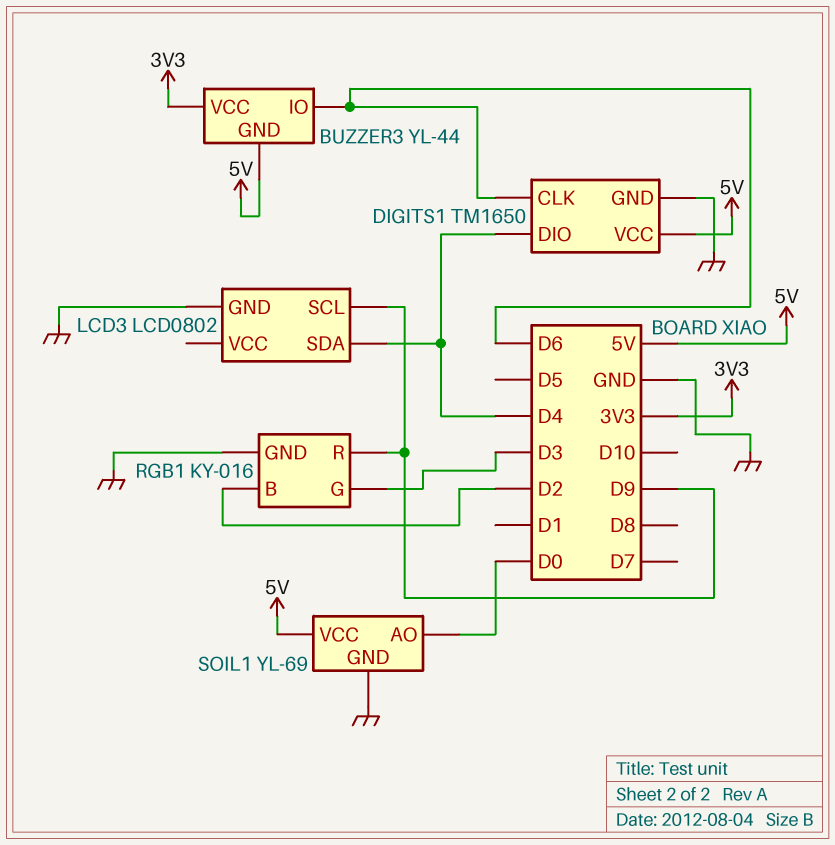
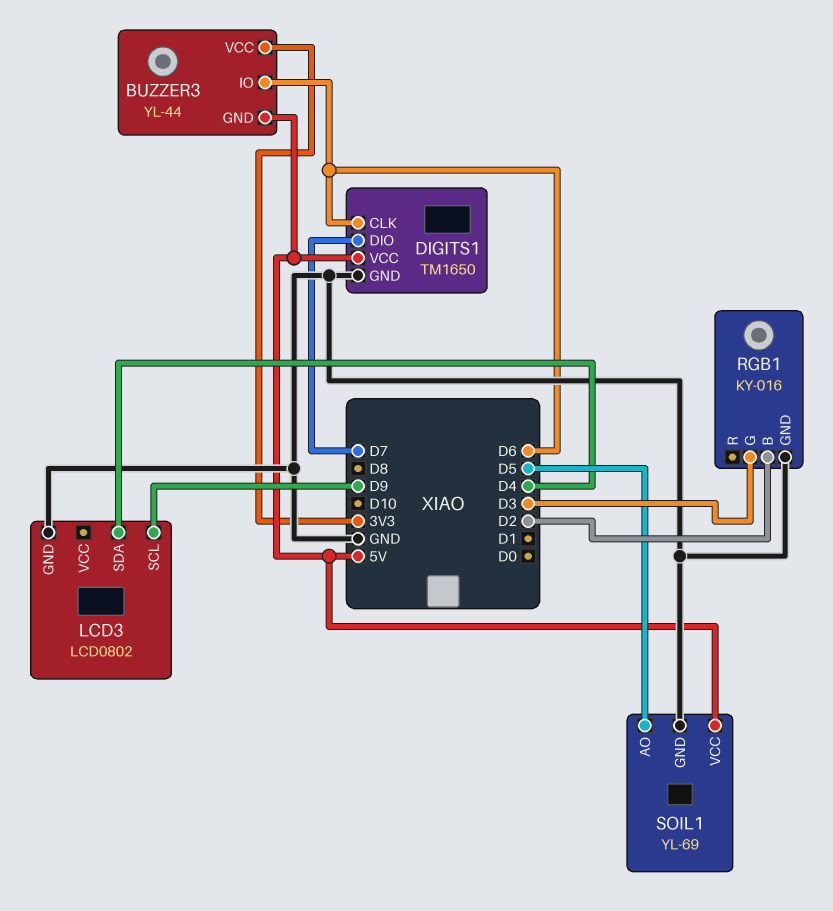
DIGITS1 pin DIO: D4 -> D7
RGB1 pin R: D9 -> none
SOIL1 pin AO: D0 -> D5

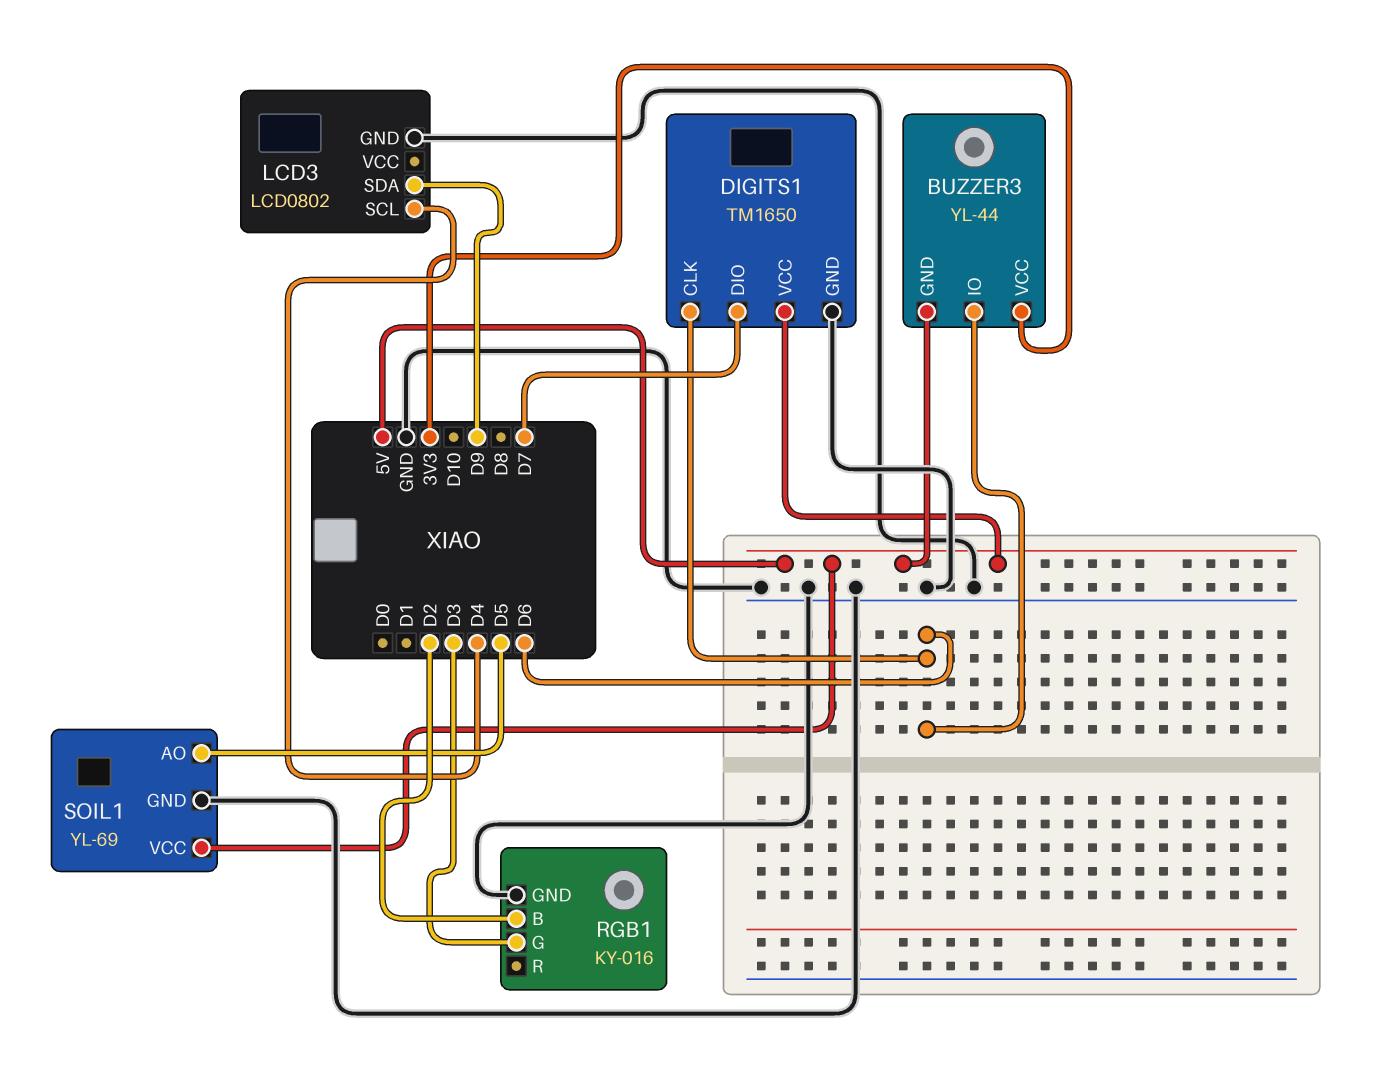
LCD3 pin SCL: D9 -> D4
LCD3 pin SDA: D4 -> D9

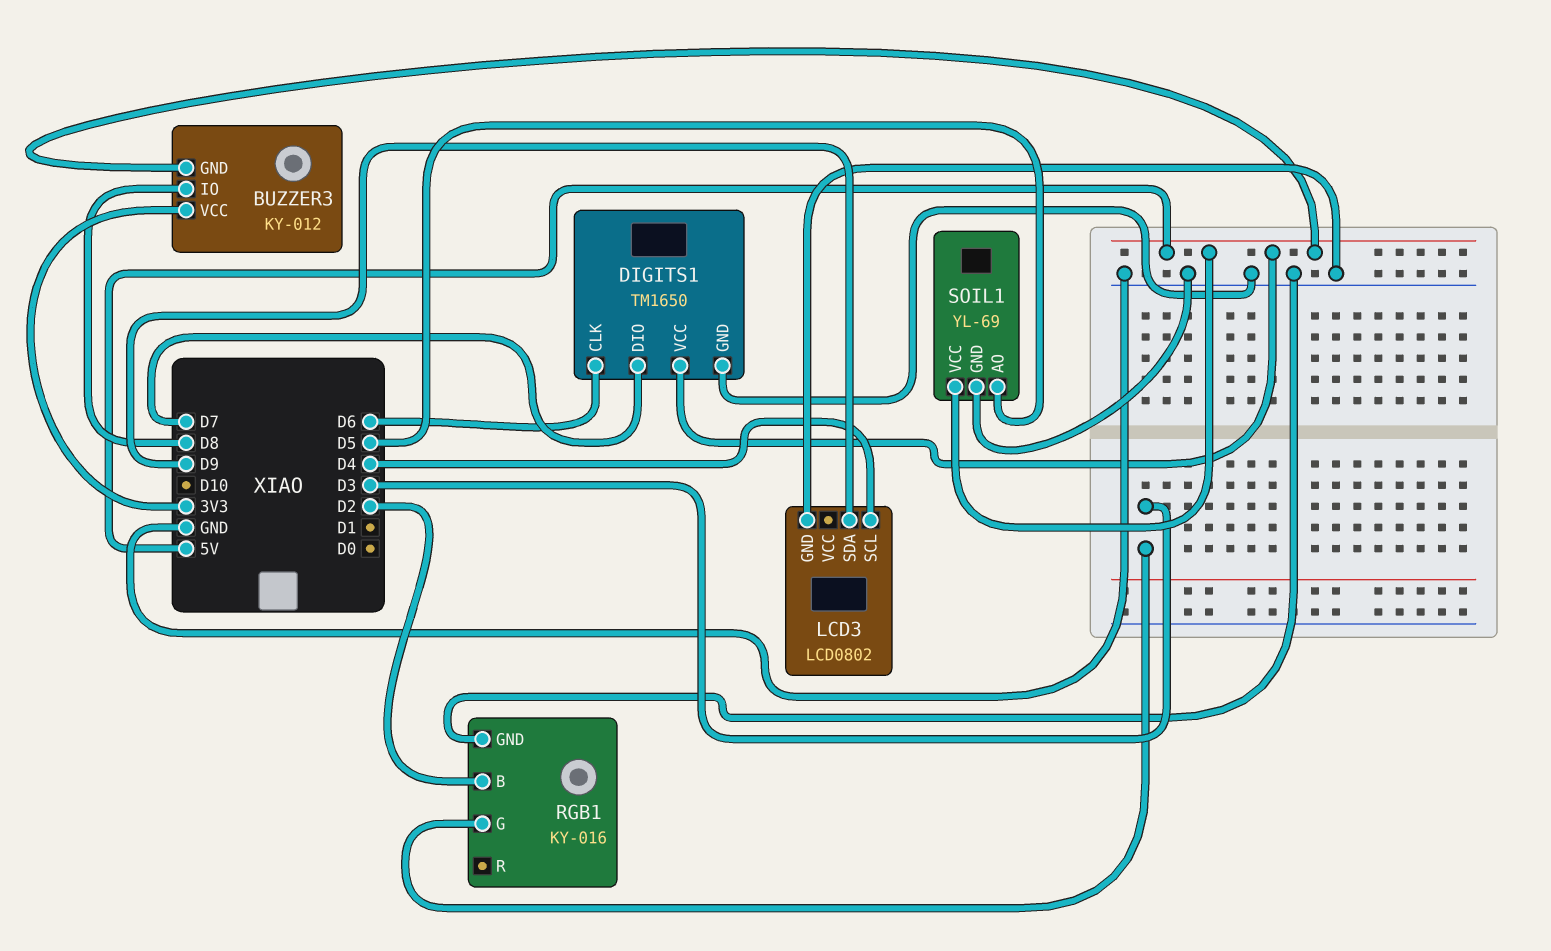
BUZZER3: YL-44 -> KY-012
BUZZER3 pin IO: D6 -> D8

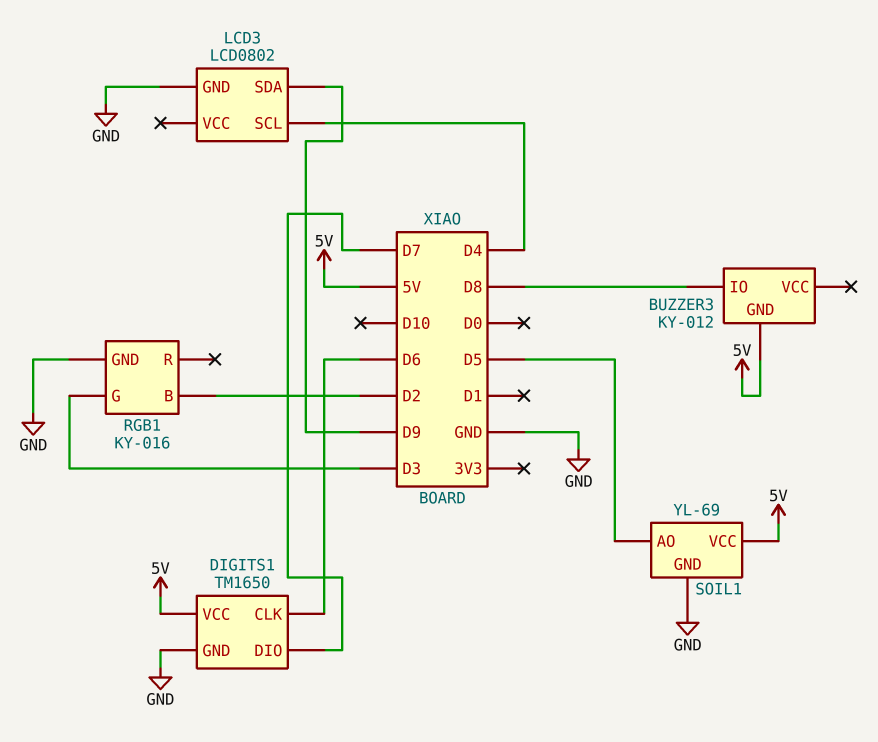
BUZZER3 pin VCC: 3V3 -> none

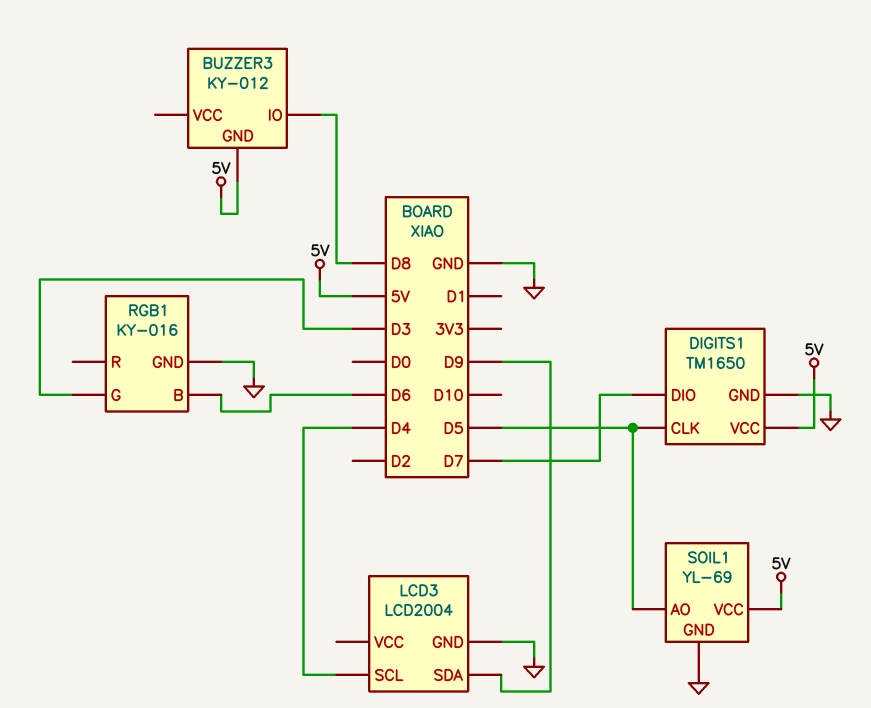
DIGITS1 pin CLK: D6 -> D5
LCD3: LCD0802 -> LCD2004
RGB1 pin B: D2 -> D6

